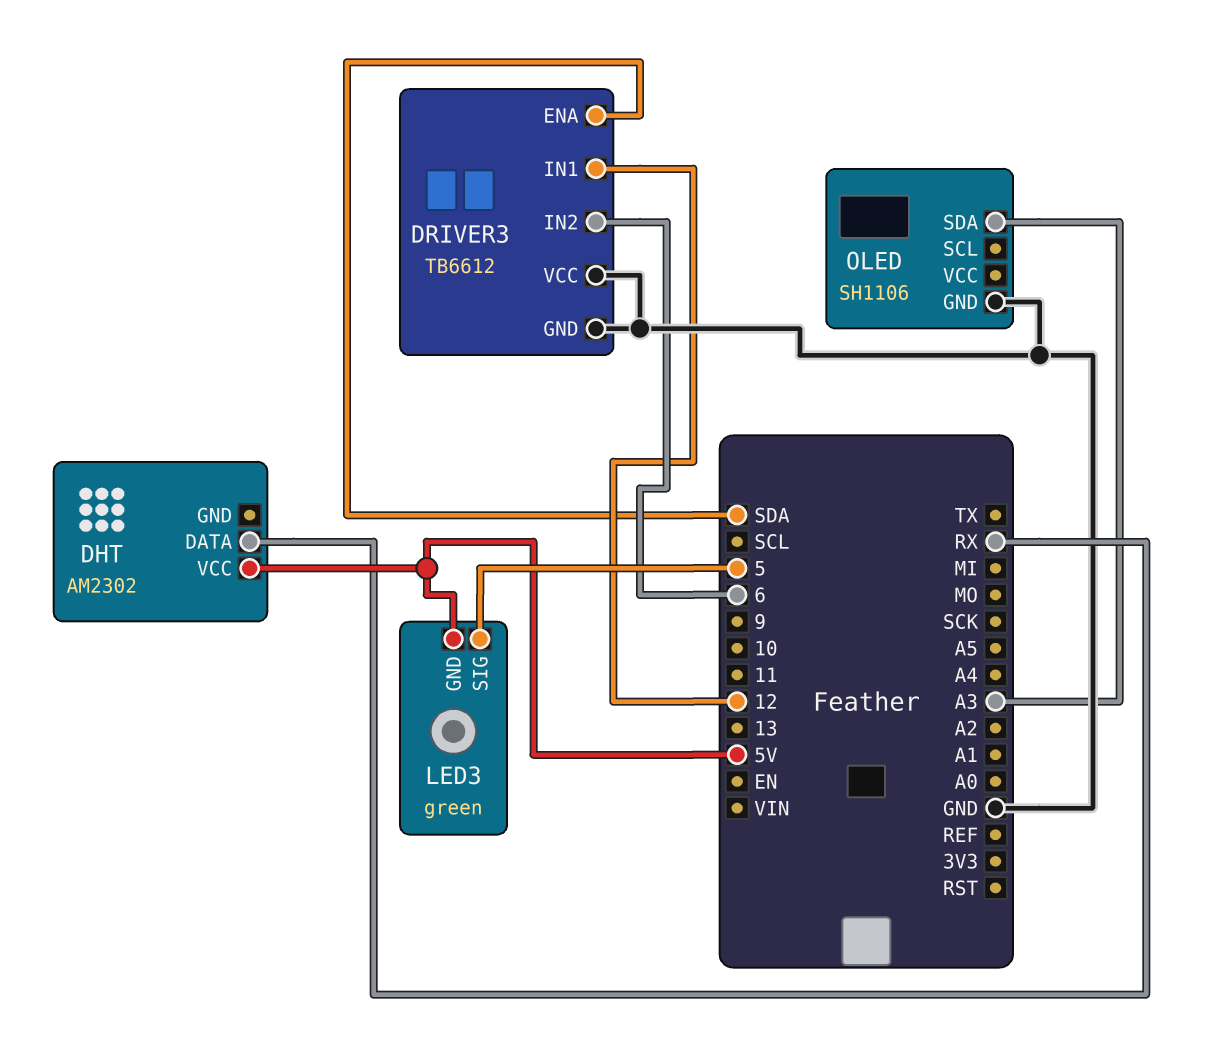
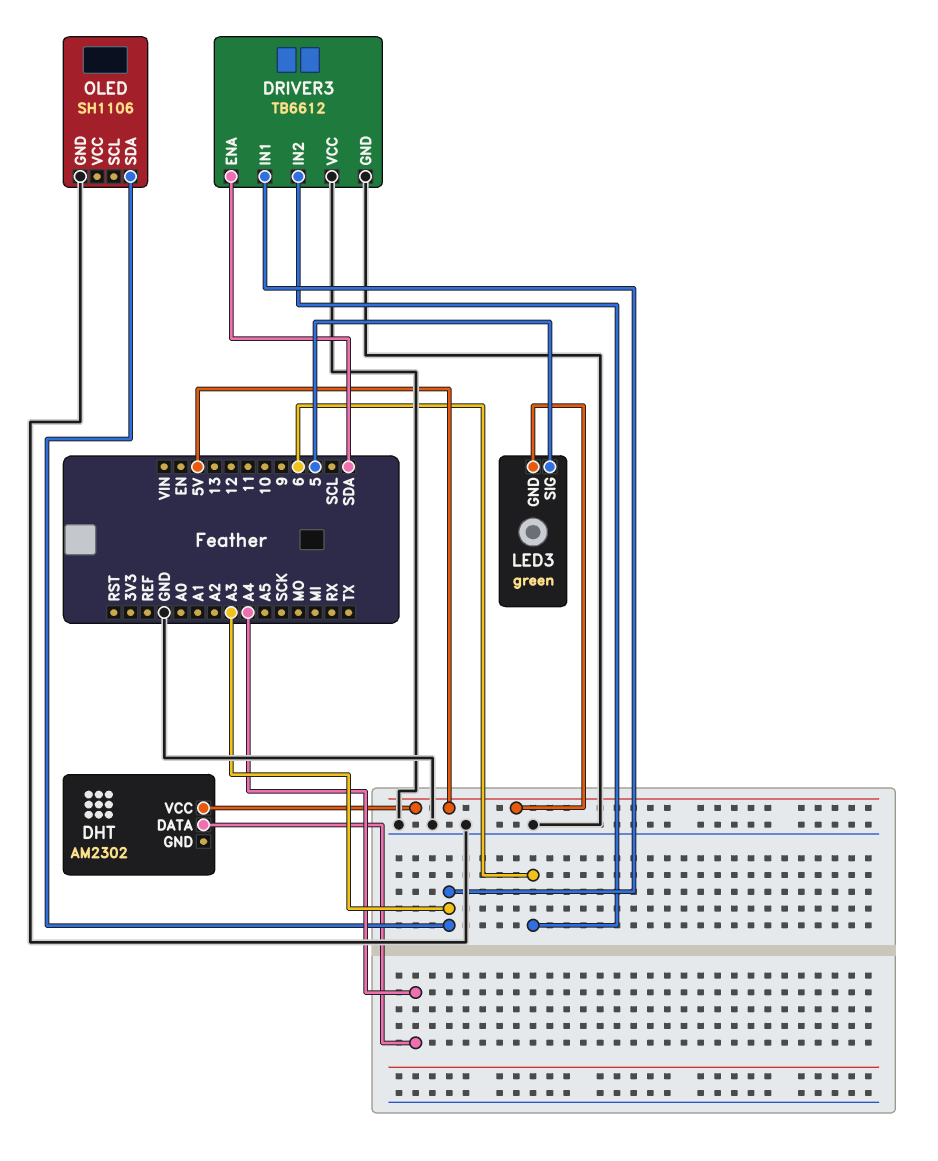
DHT pin DATA: RX -> A4
DRIVER3 pin IN1: 12 -> A3

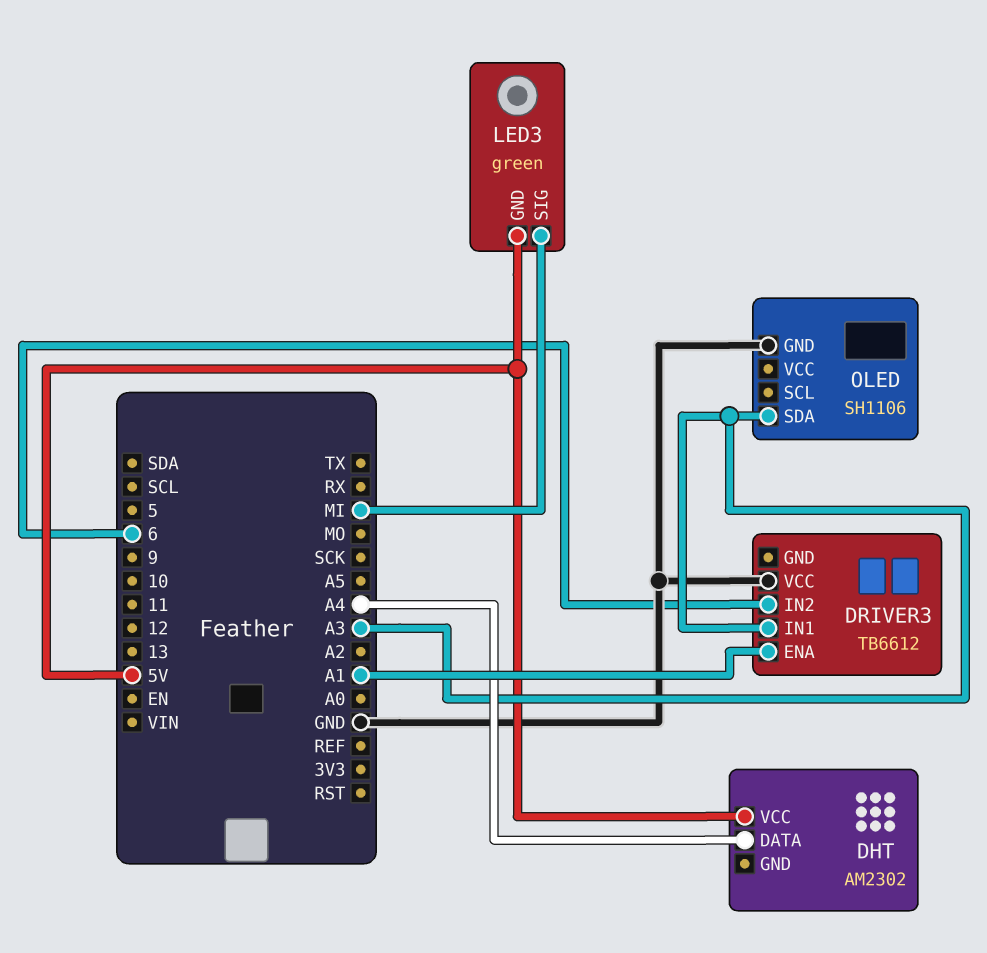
DRIVER3 pin ENA: SDA -> A1
DRIVER3 pin GND: GND -> none
LED3 pin SIG: 5 -> MI

